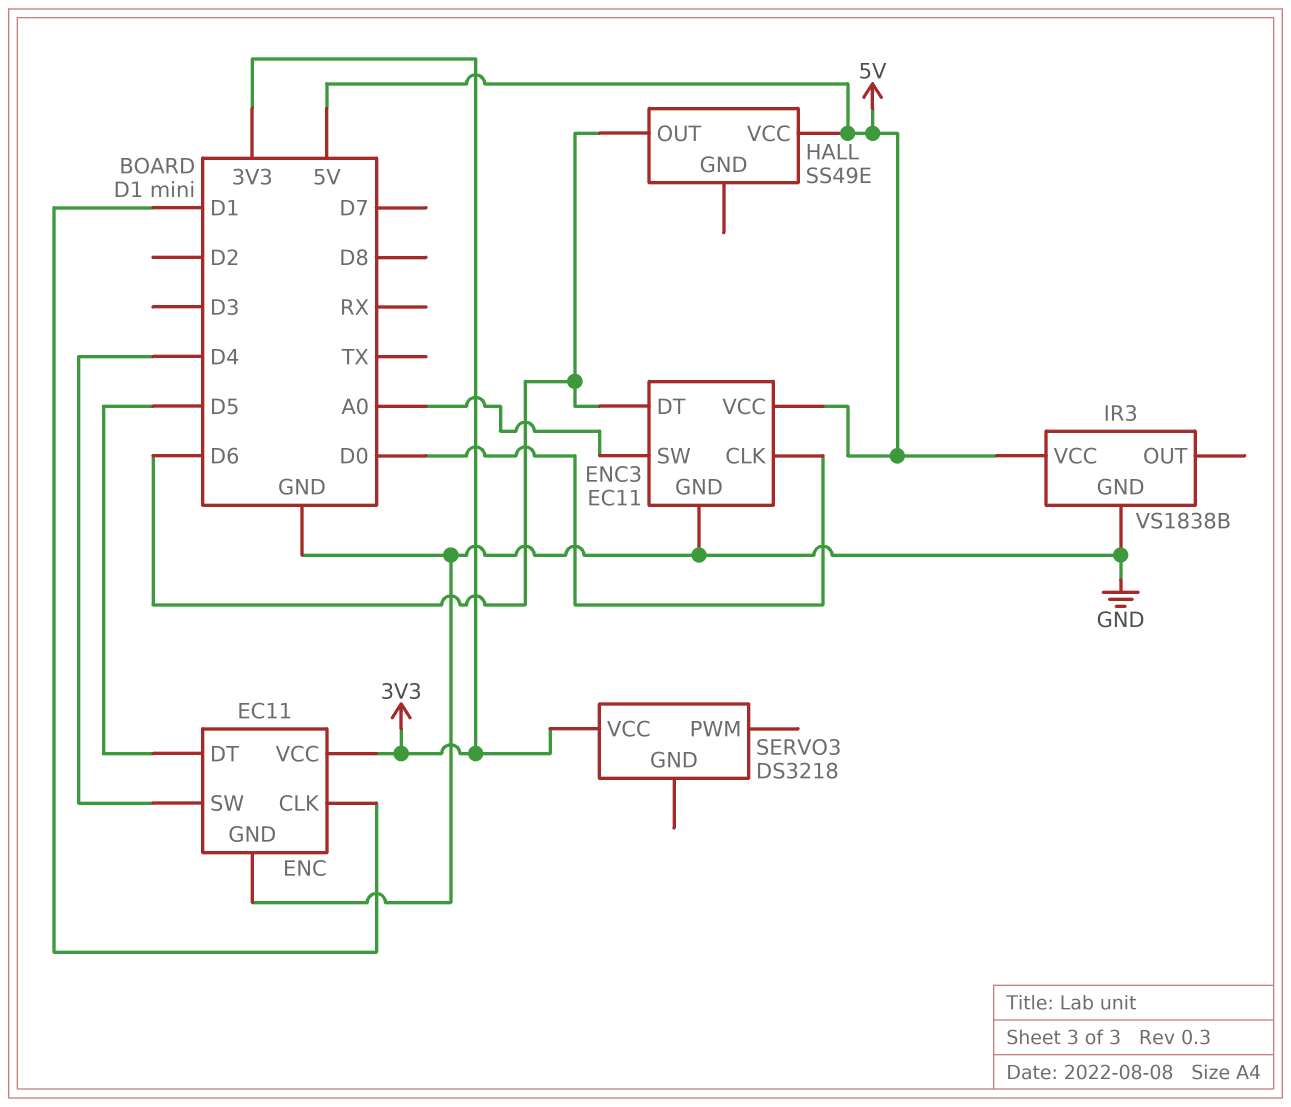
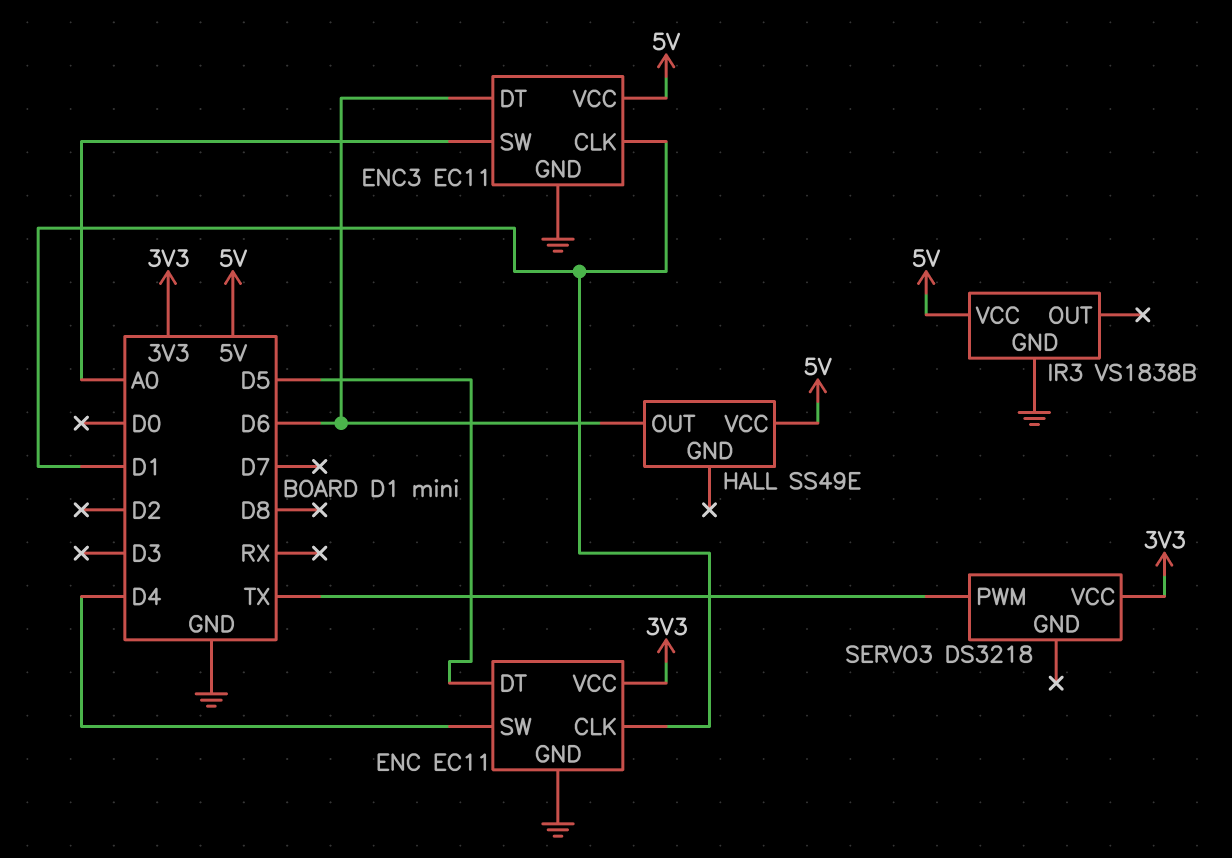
ENC3 pin CLK: D0 -> D1
SERVO3 pin PWM: none -> TX

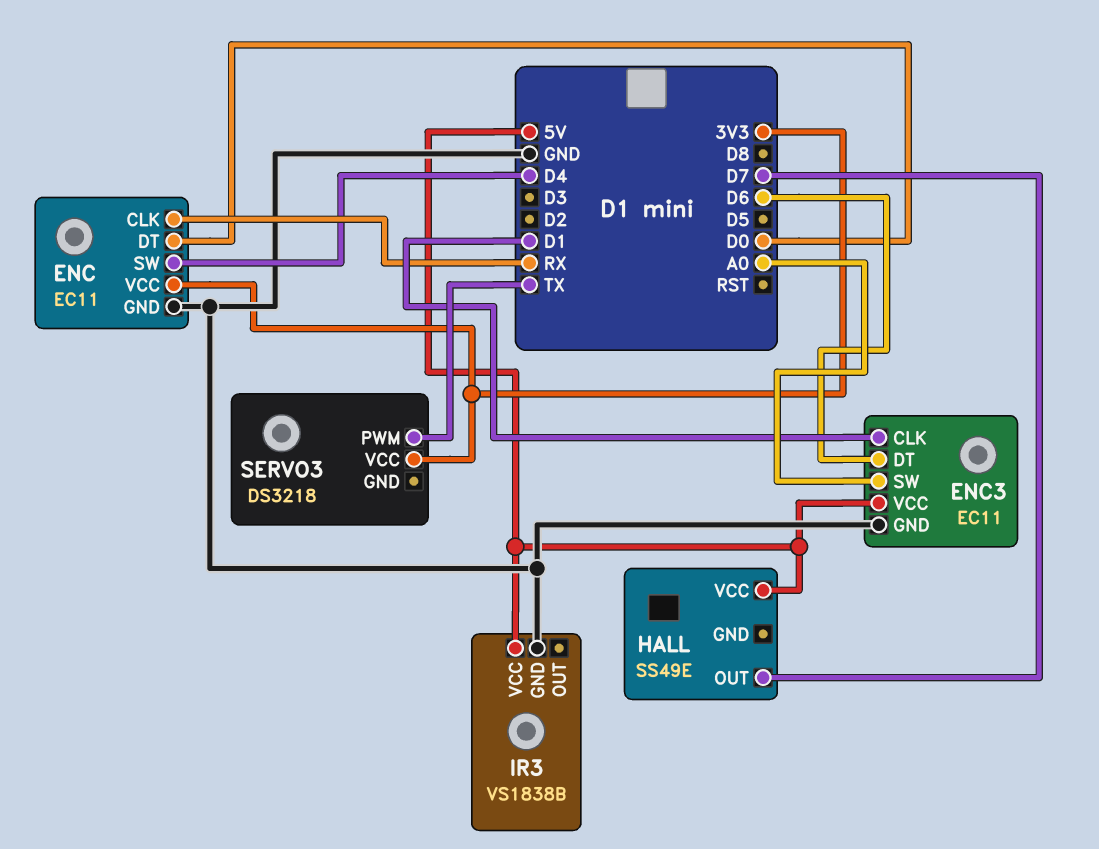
ENC pin CLK: D1 -> RX
ENC pin DT: D5 -> D0
HALL pin OUT: D6 -> D7

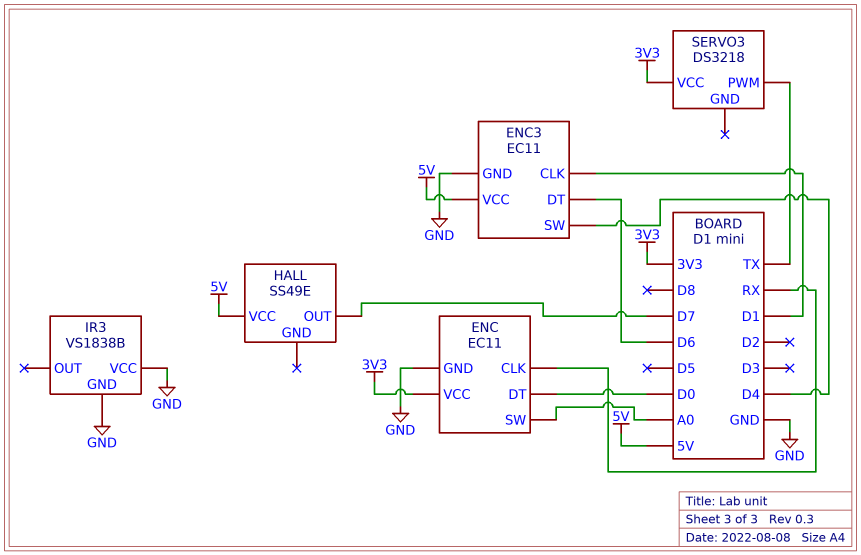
ENC pin SW: D4 -> A0
ENC3 pin SW: A0 -> D4
IR3 pin VCC: 5V -> GND

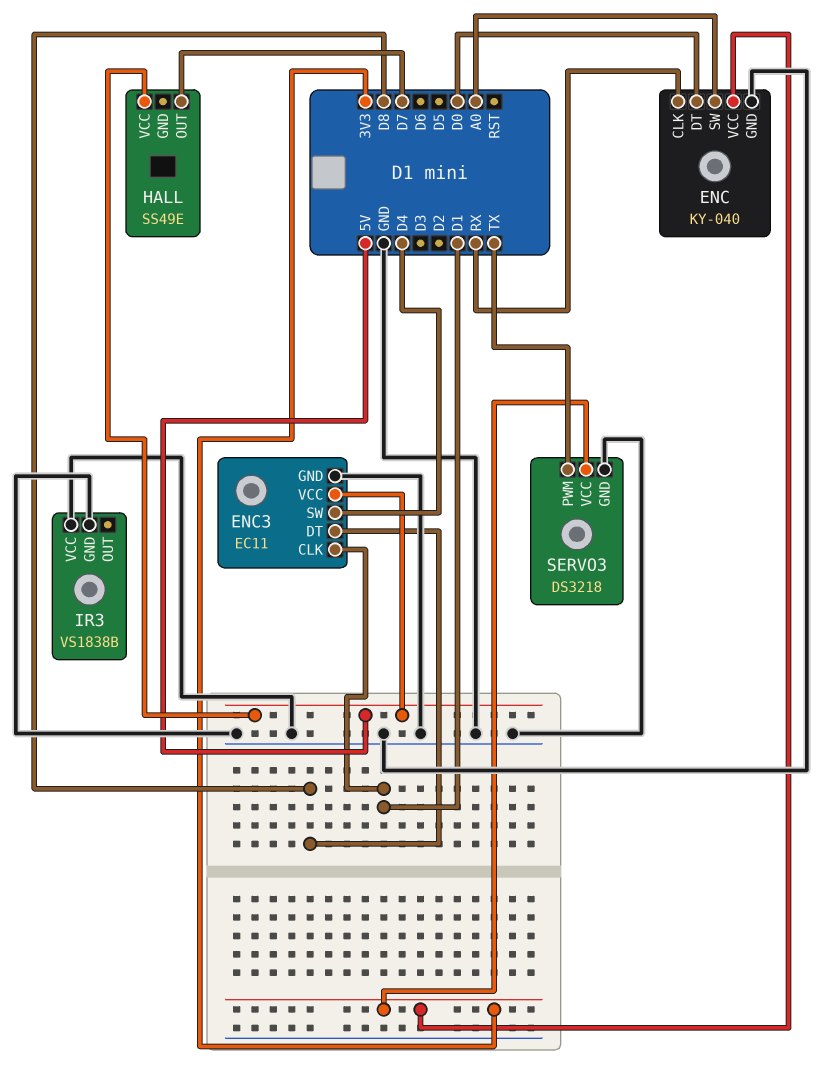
ENC: EC11 -> KY-040
ENC3 pin DT: D6 -> D8
SERVO3 pin GND: none -> GND

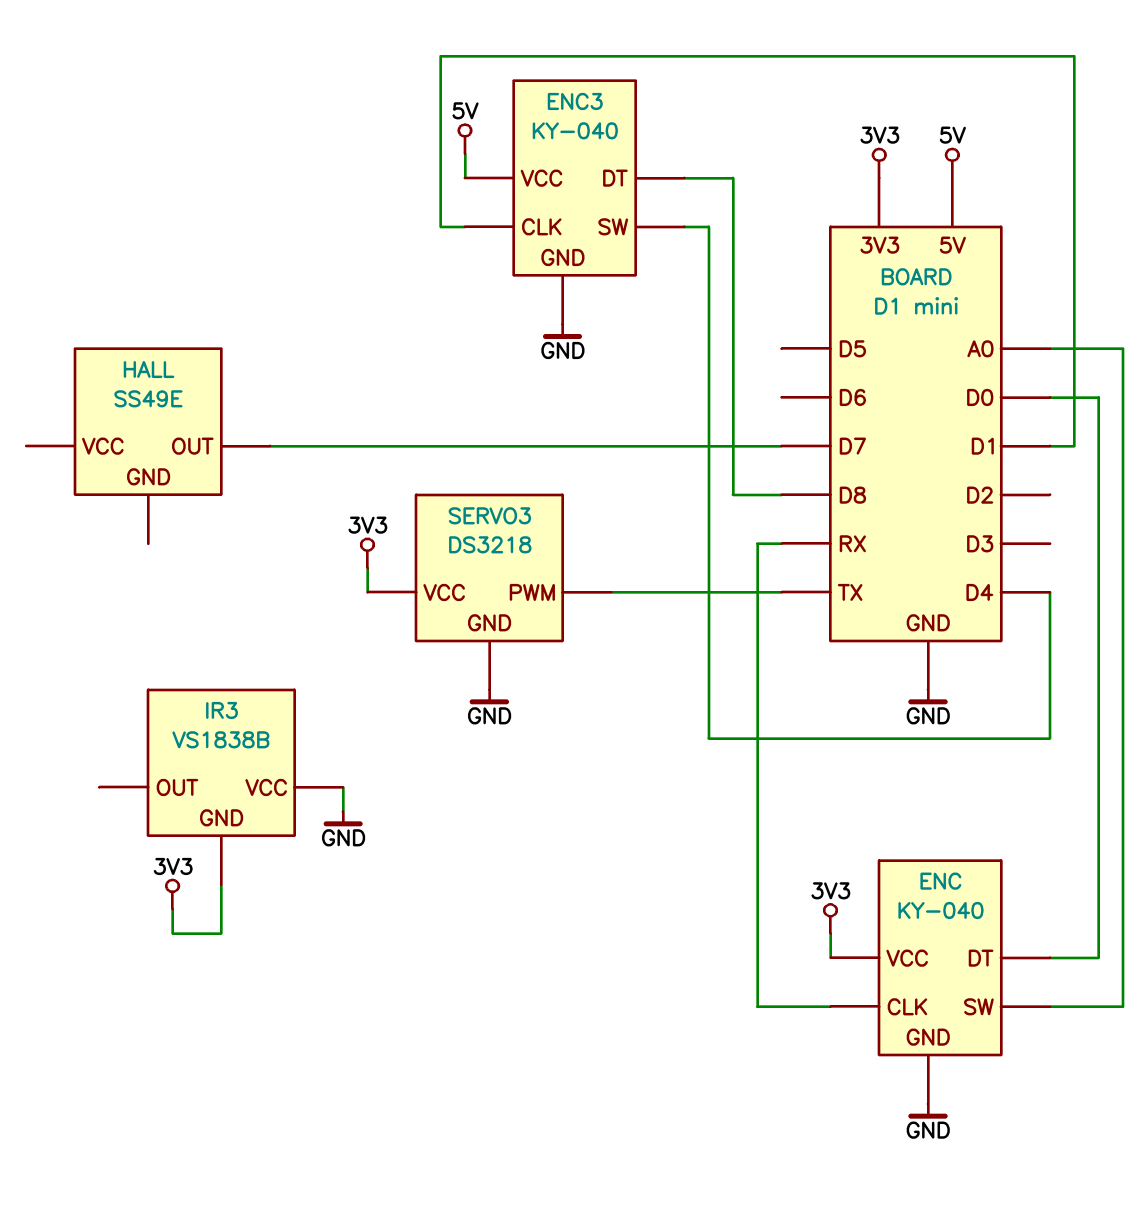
ENC3: EC11 -> KY-040
HALL pin VCC: 5V -> none
IR3 pin GND: GND -> 3V3

